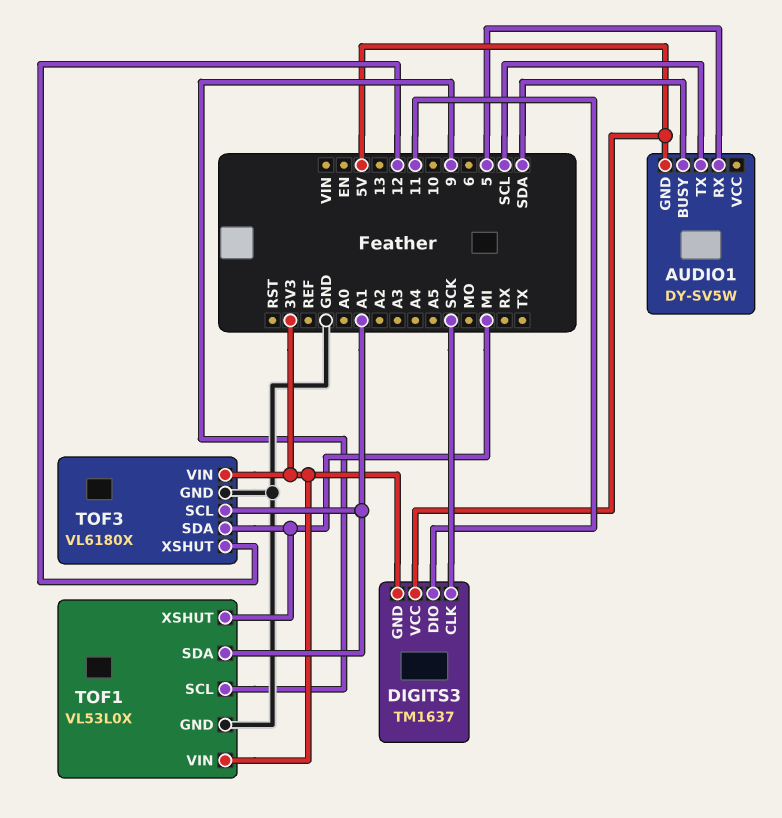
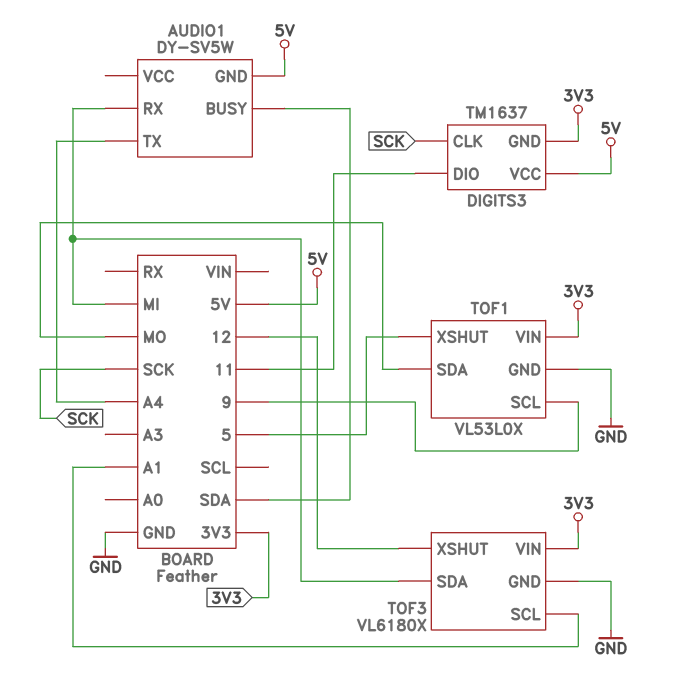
AUDIO1 pin RX: 5 -> MI
AUDIO1 pin TX: SCL -> A4
TOF1 pin SDA: A1 -> MO
TOF1 pin XSHUT: MI -> 5

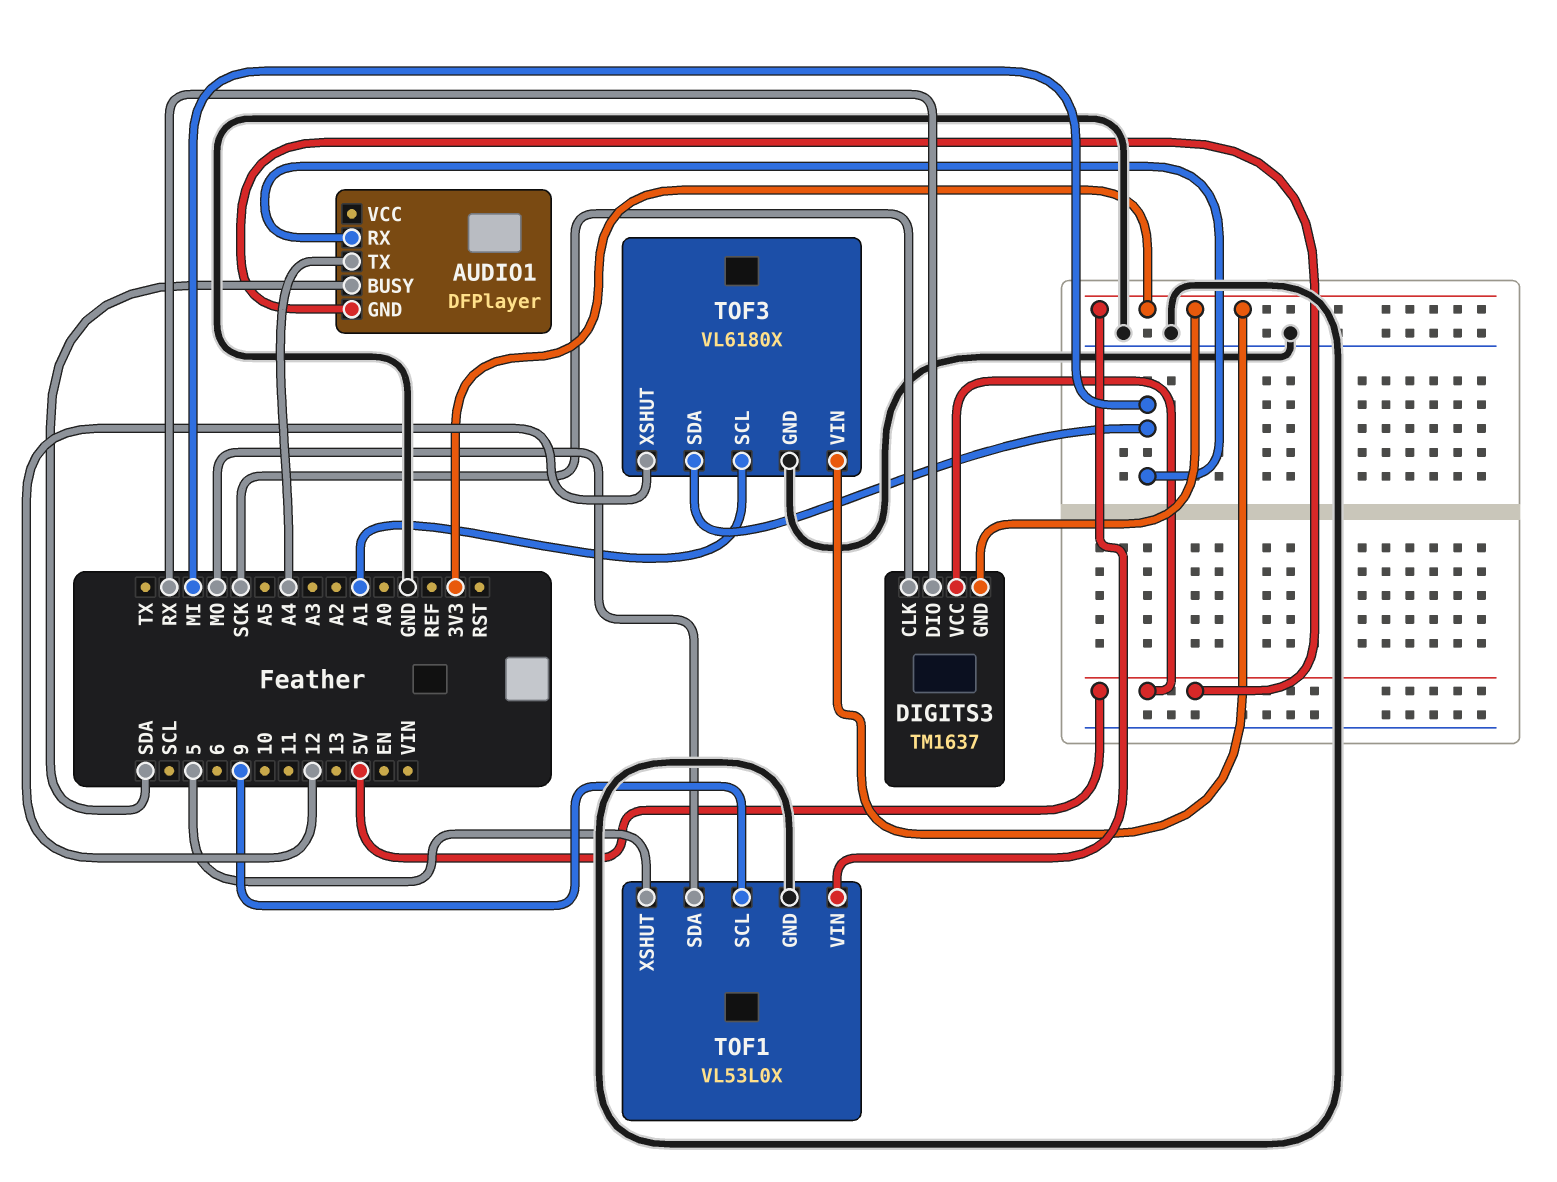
AUDIO1: DY-SV5W -> DFPlayer
DIGITS3 pin DIO: 11 -> RX

